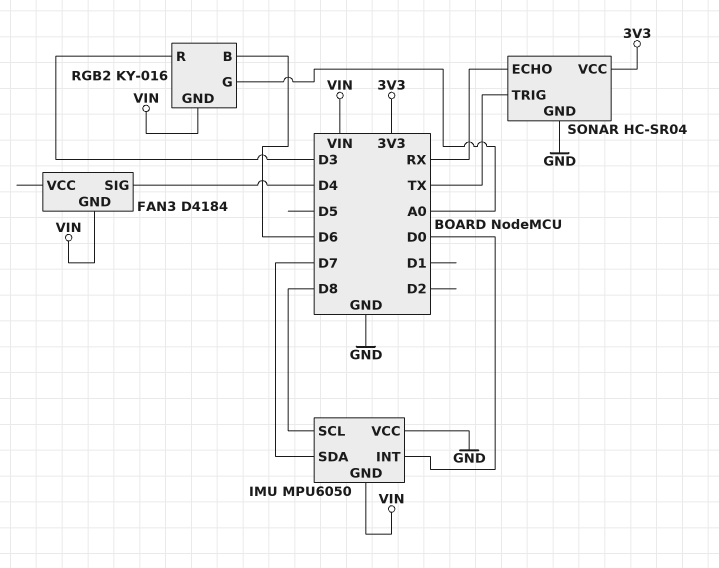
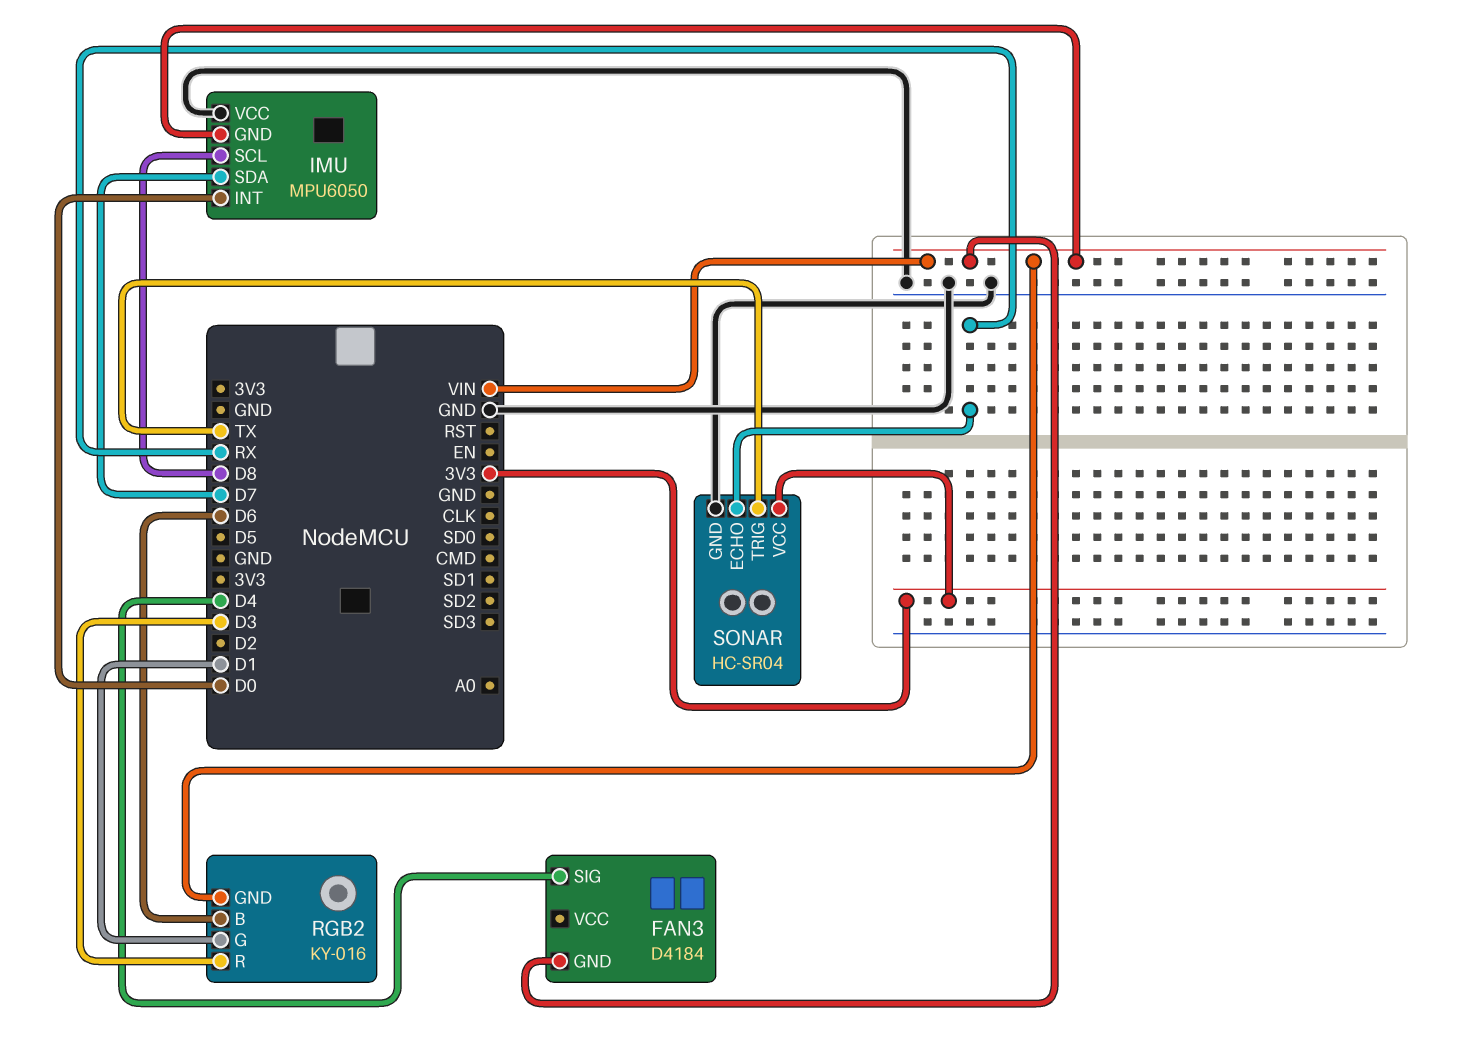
RGB2 pin G: A0 -> D1

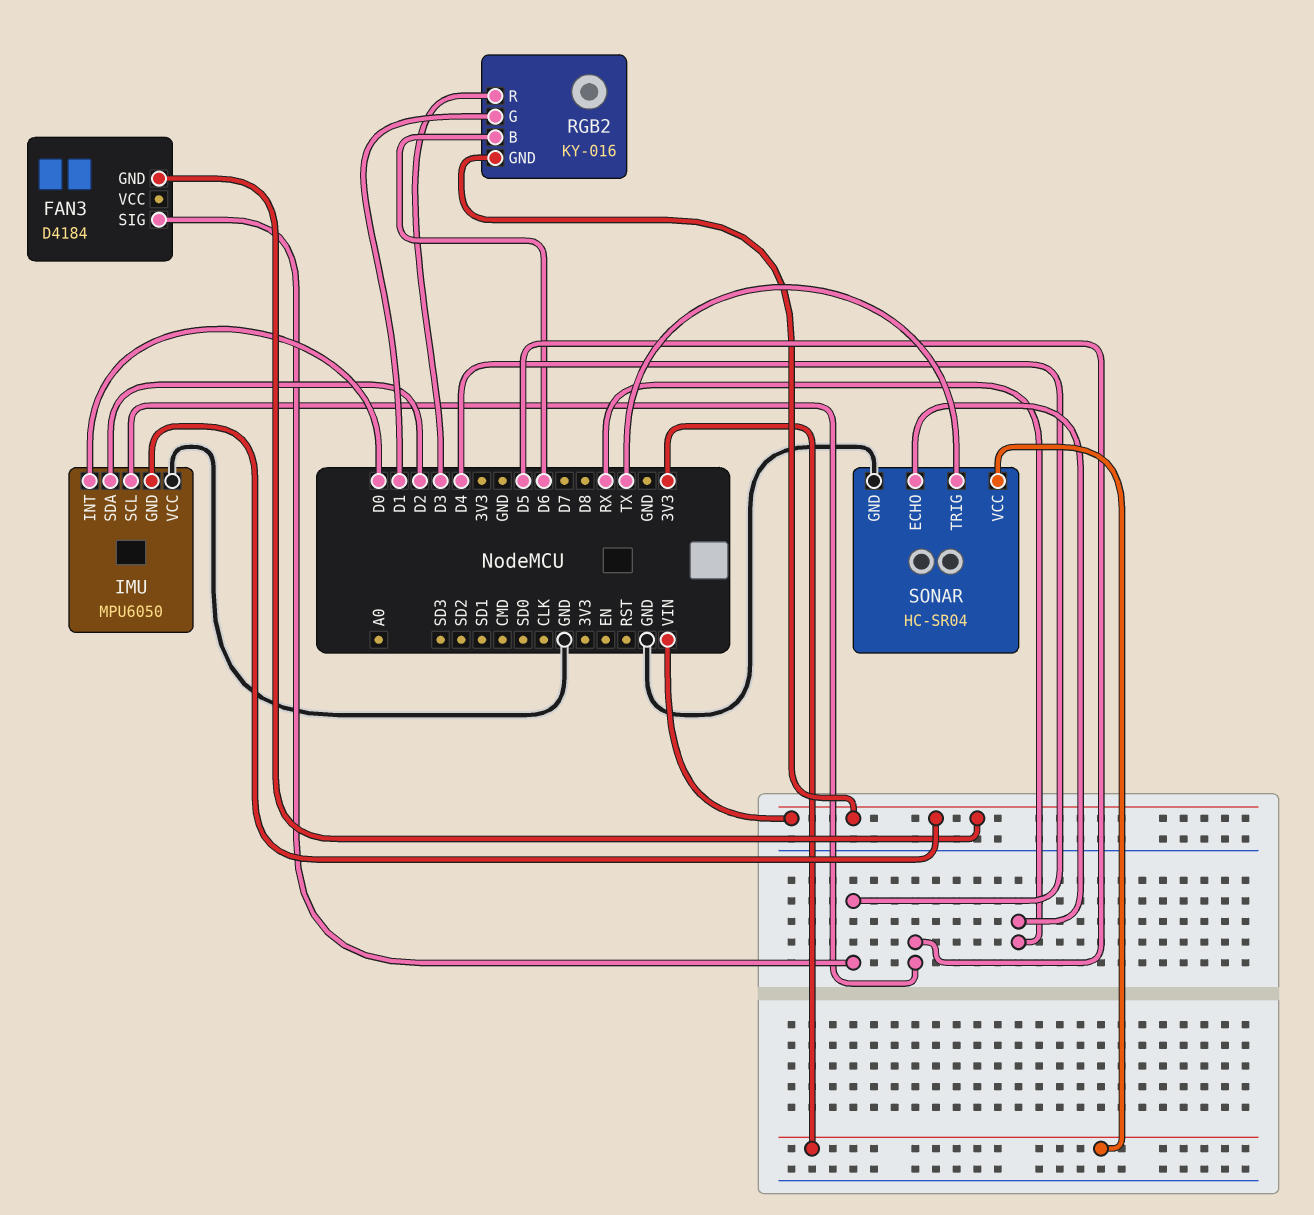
IMU pin SCL: D8 -> D5
IMU pin SDA: D7 -> D2

